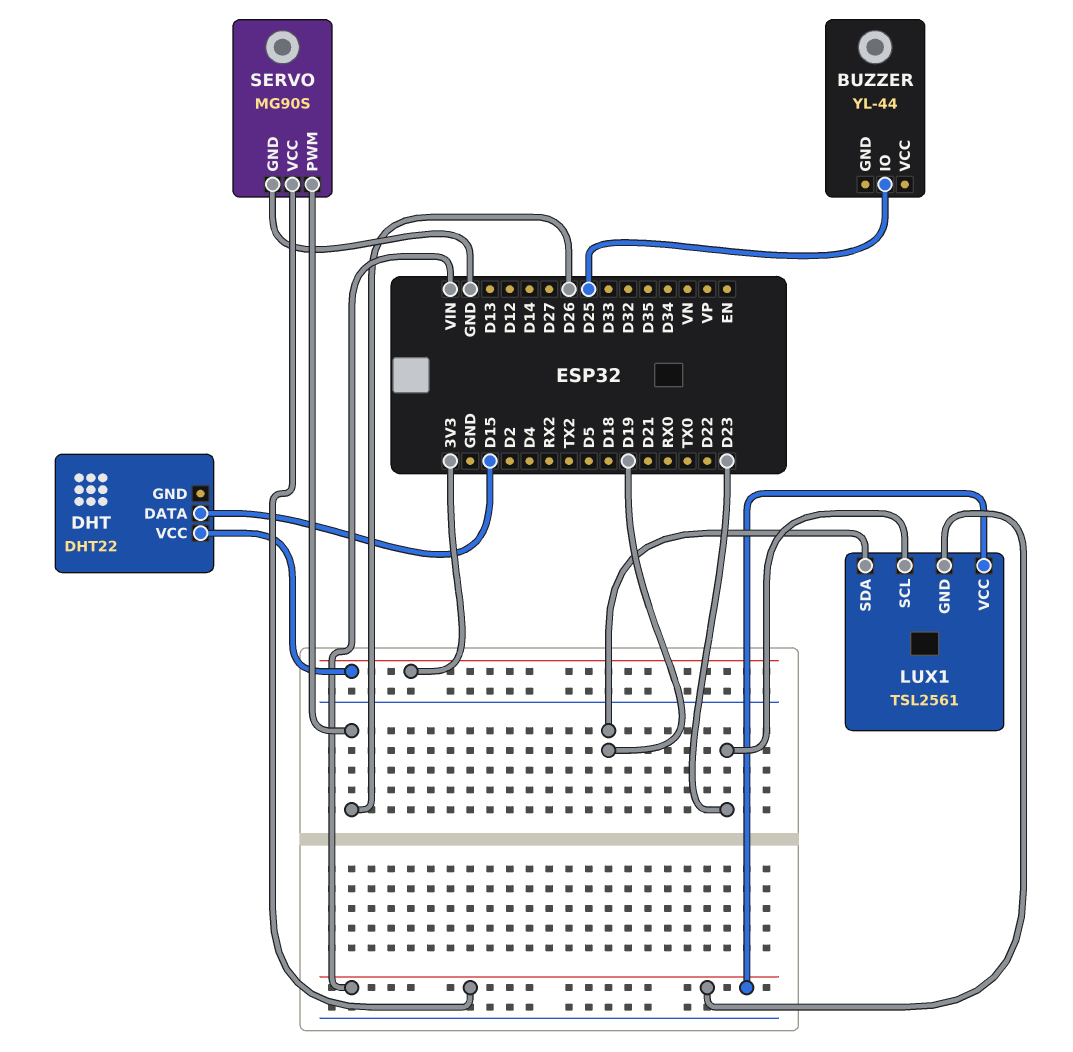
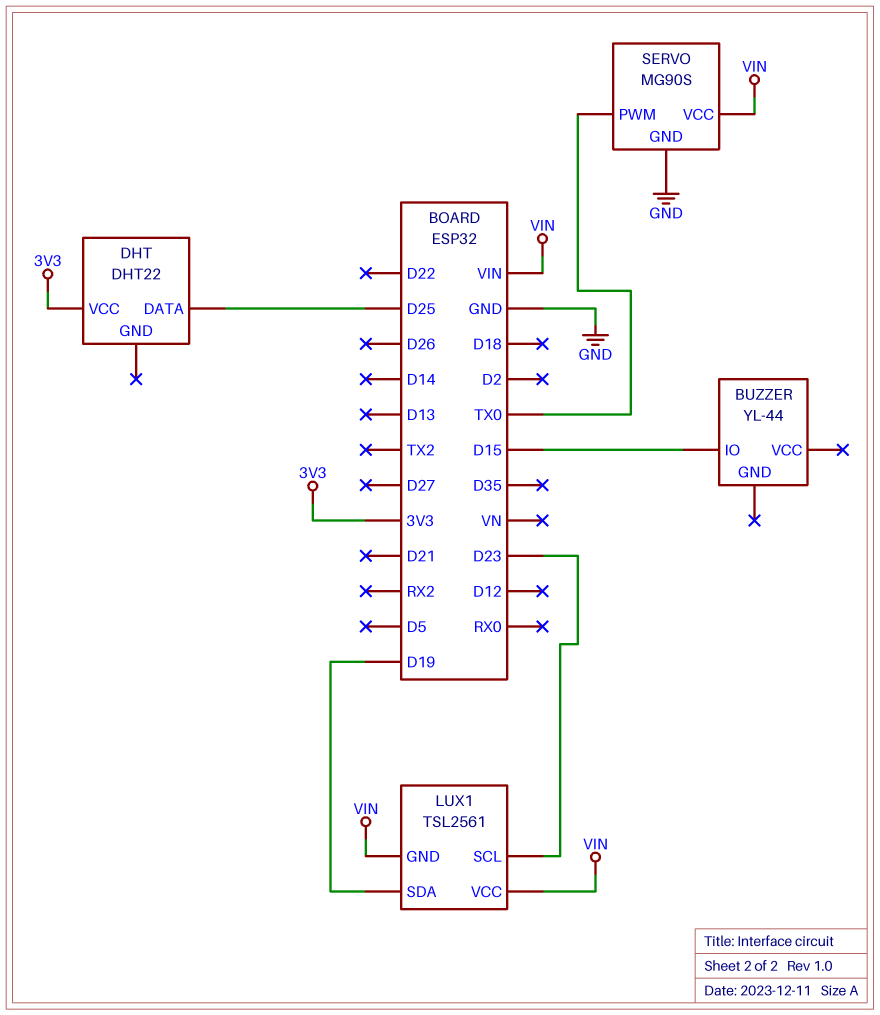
BUZZER pin IO: D25 -> D15
DHT pin DATA: D15 -> D25
SERVO pin PWM: D26 -> TX0

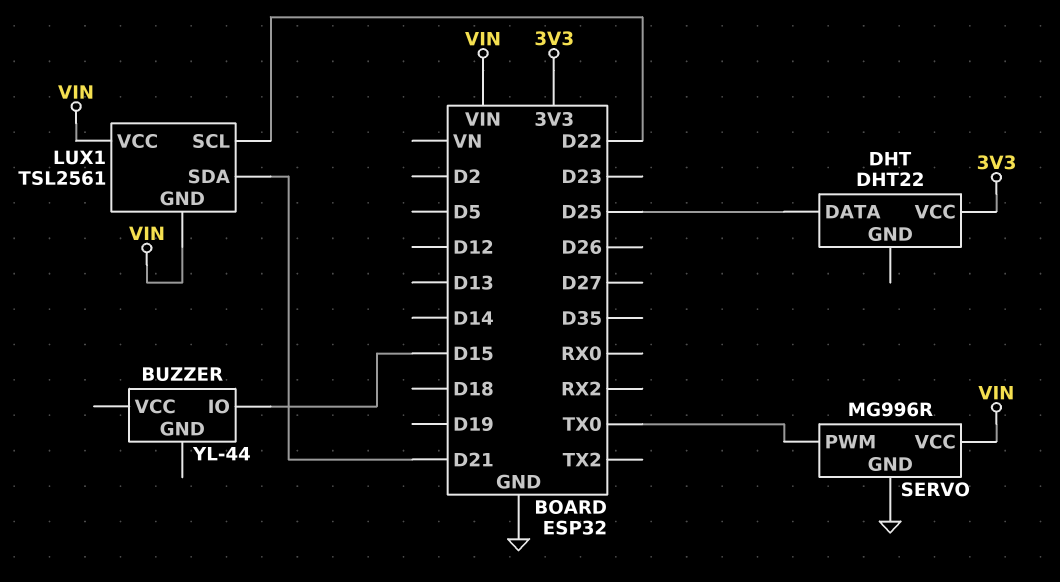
LUX1 pin SCL: D23 -> D22
LUX1 pin SDA: D19 -> D21
SERVO: MG90S -> MG996R

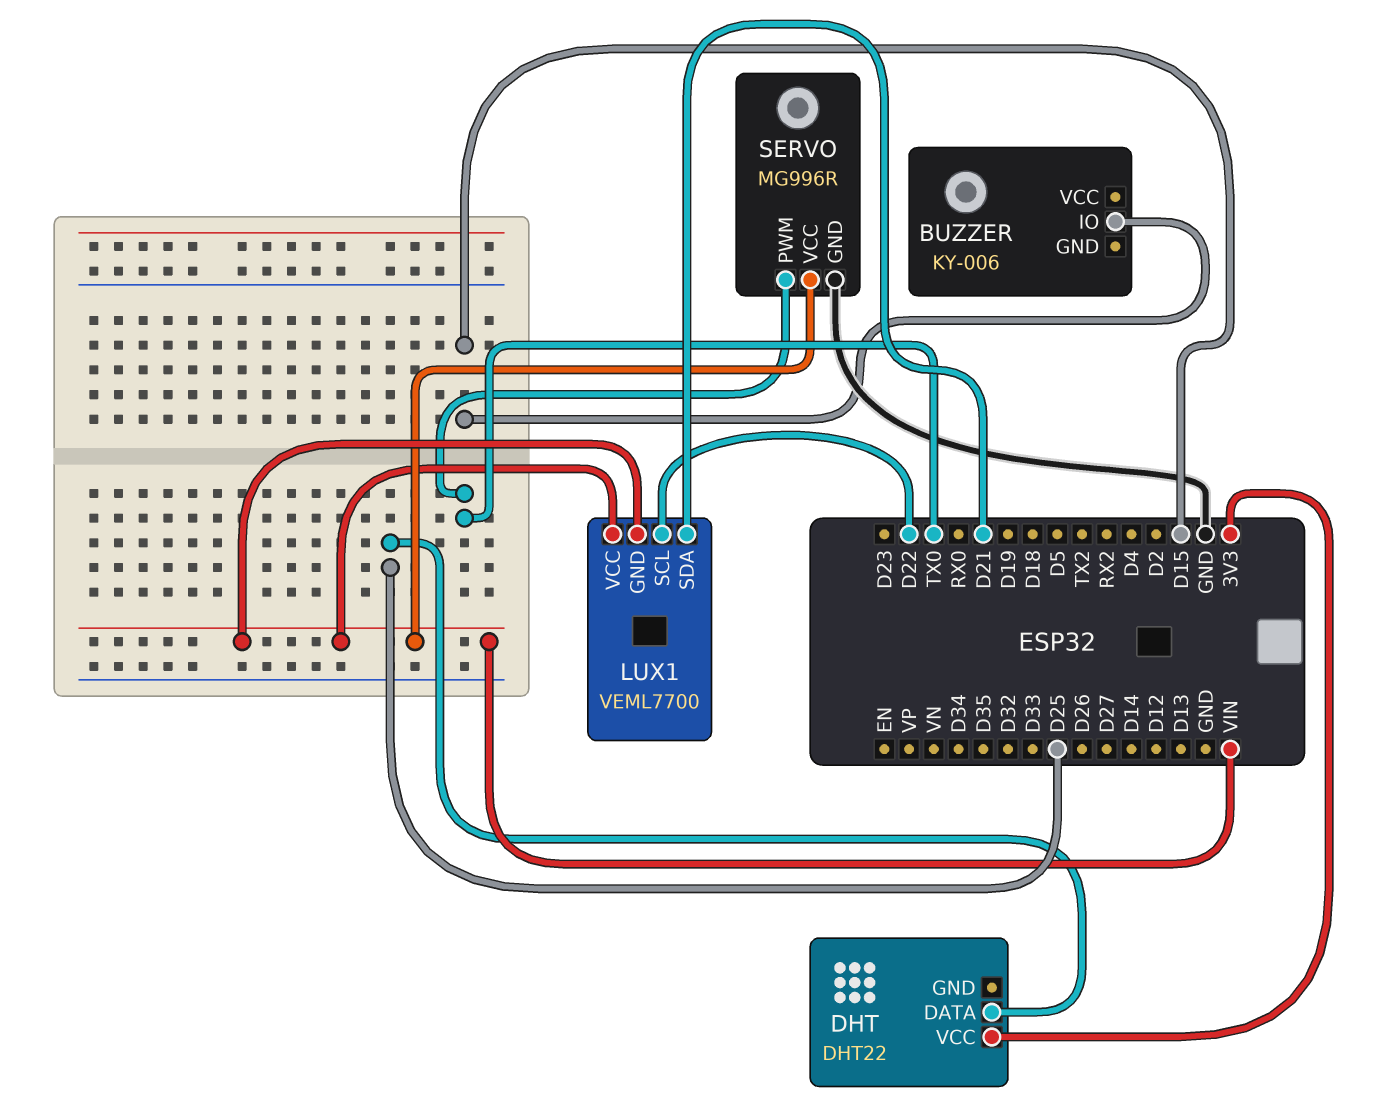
BUZZER: YL-44 -> KY-006
LUX1: TSL2561 -> VEML7700

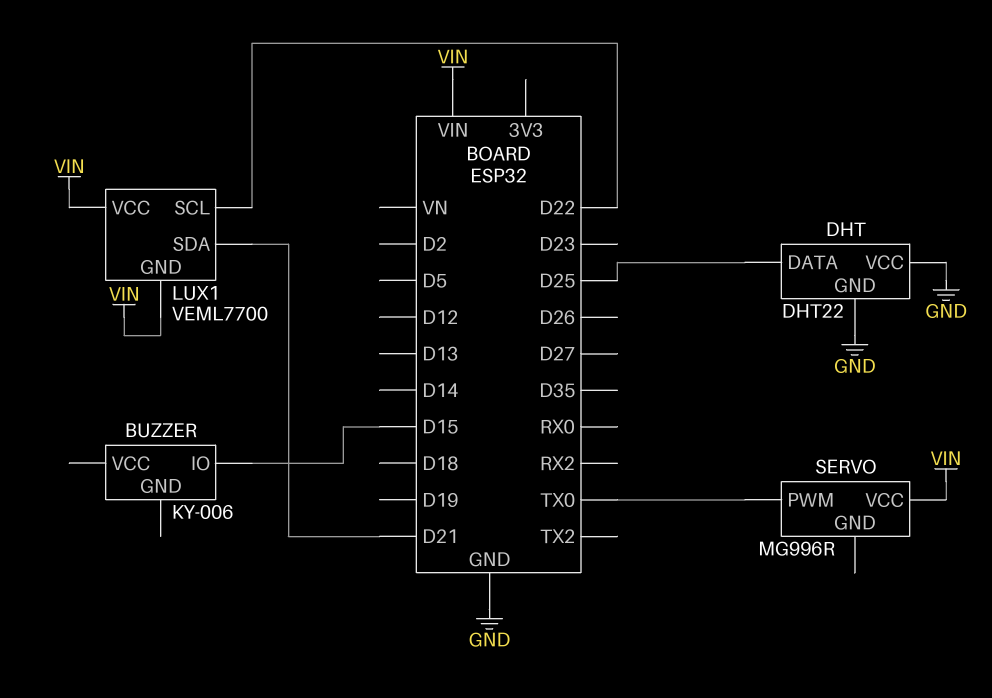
DHT pin GND: none -> GND
DHT pin VCC: 3V3 -> GND
SERVO pin GND: GND -> none

